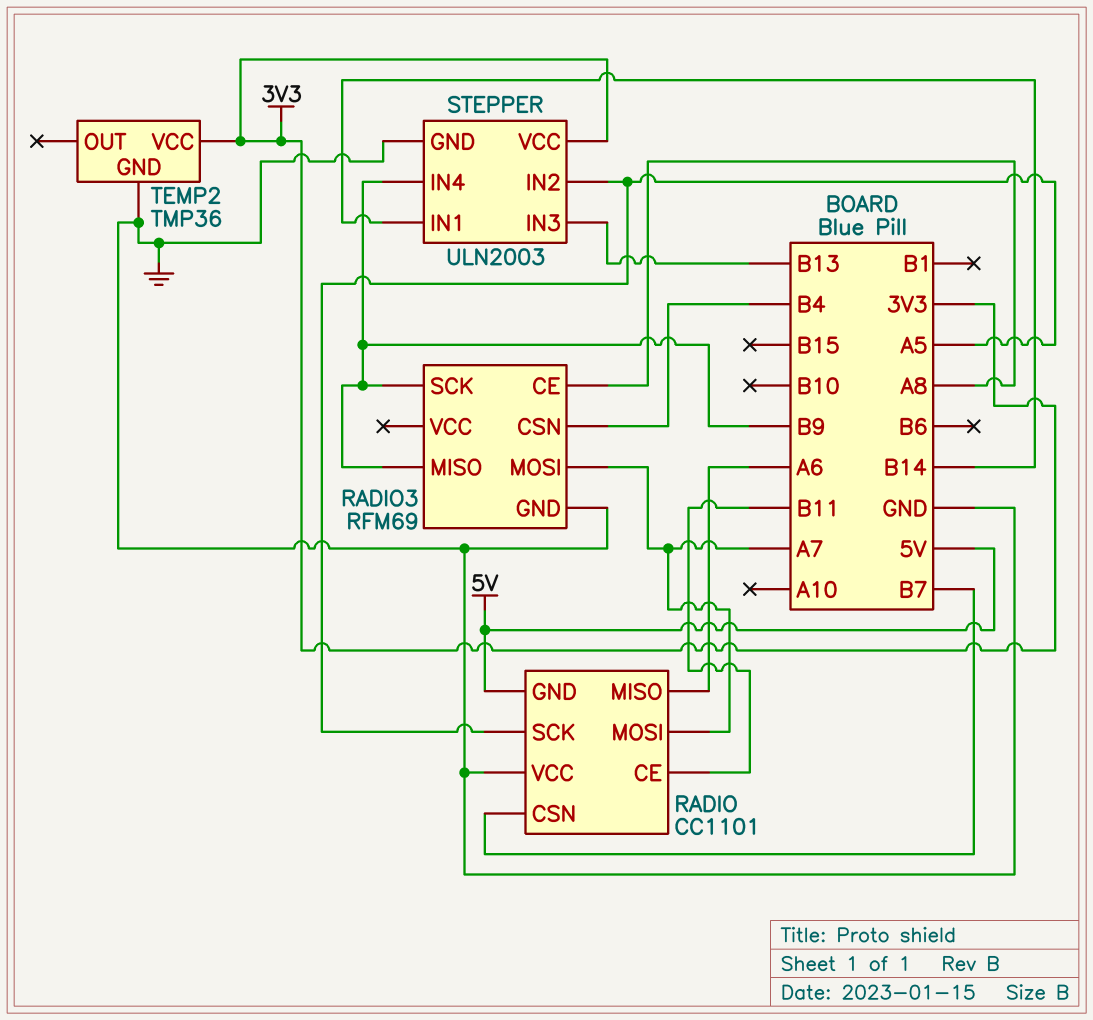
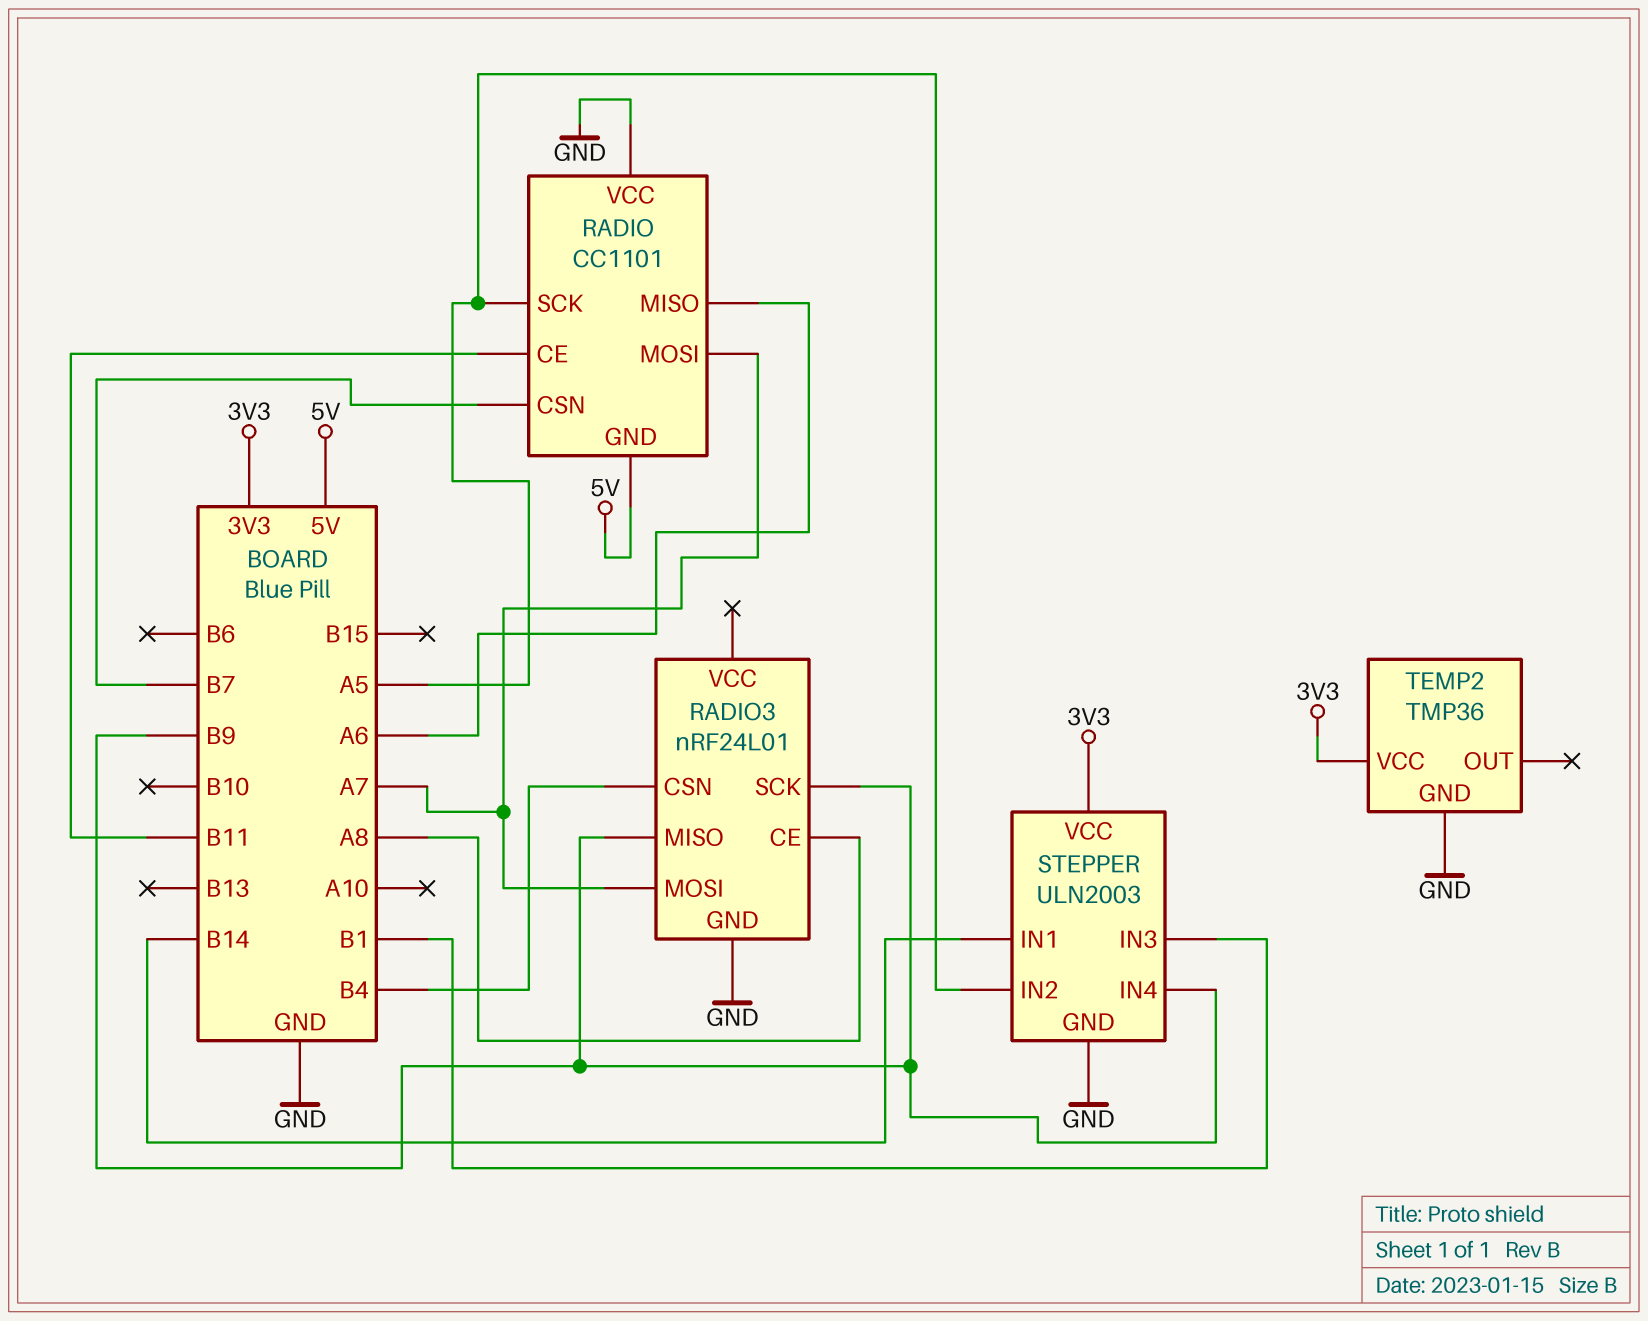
RADIO3: RFM69 -> nRF24L01
STEPPER pin IN3: B13 -> B1

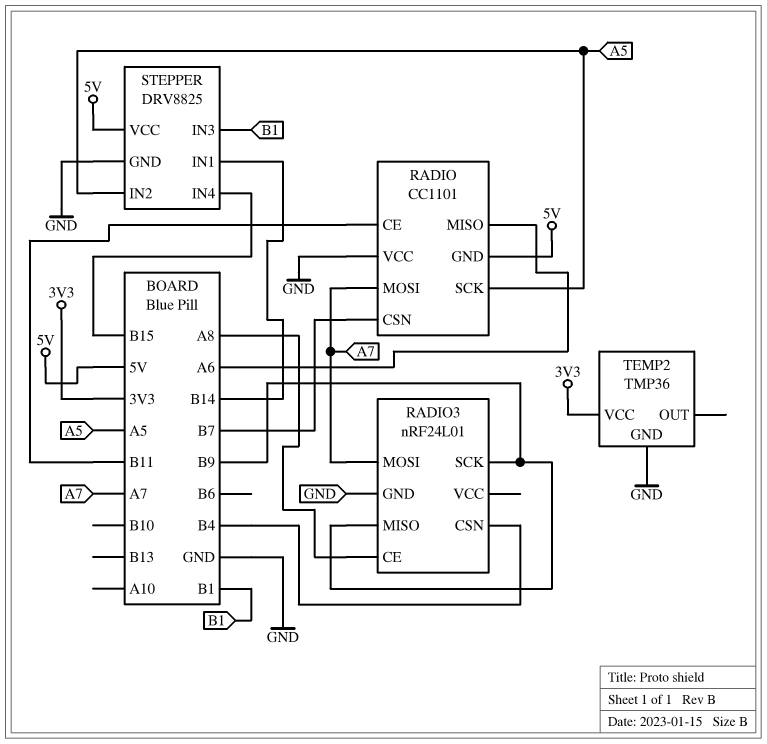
STEPPER: ULN2003 -> DRV8825
STEPPER pin IN4: B9 -> B15
STEPPER pin VCC: 3V3 -> 5V

